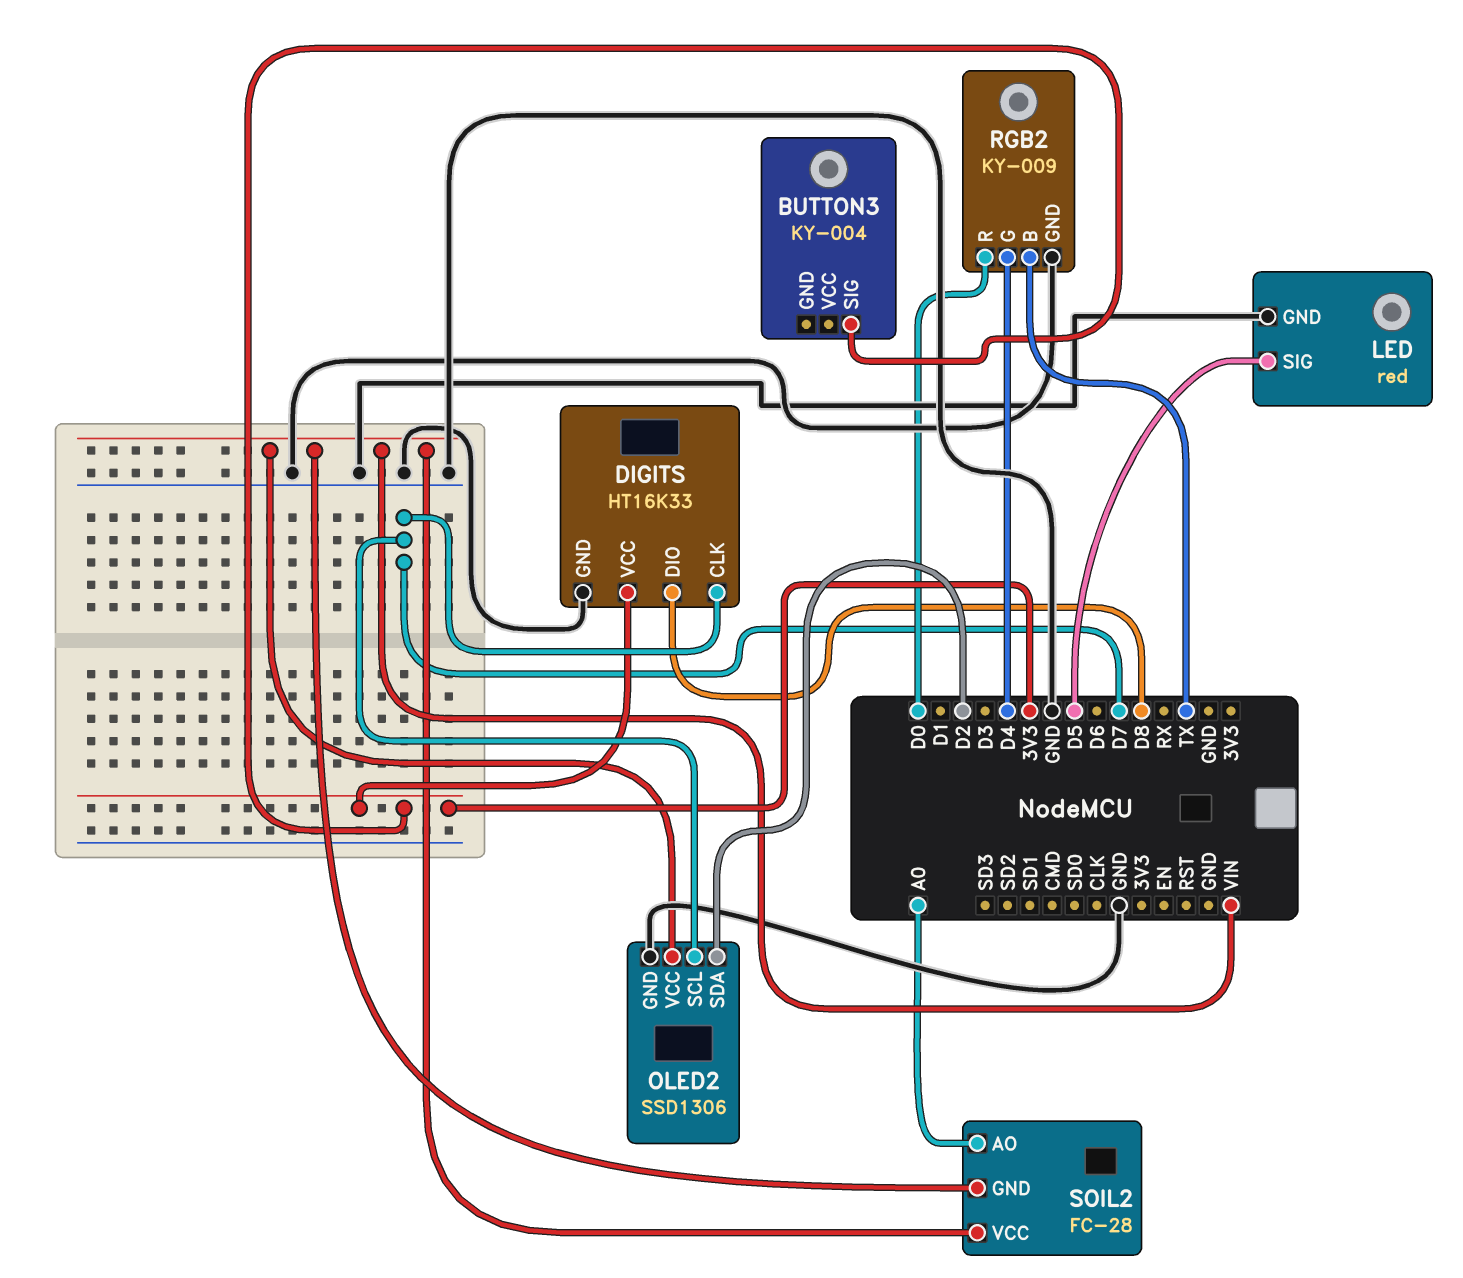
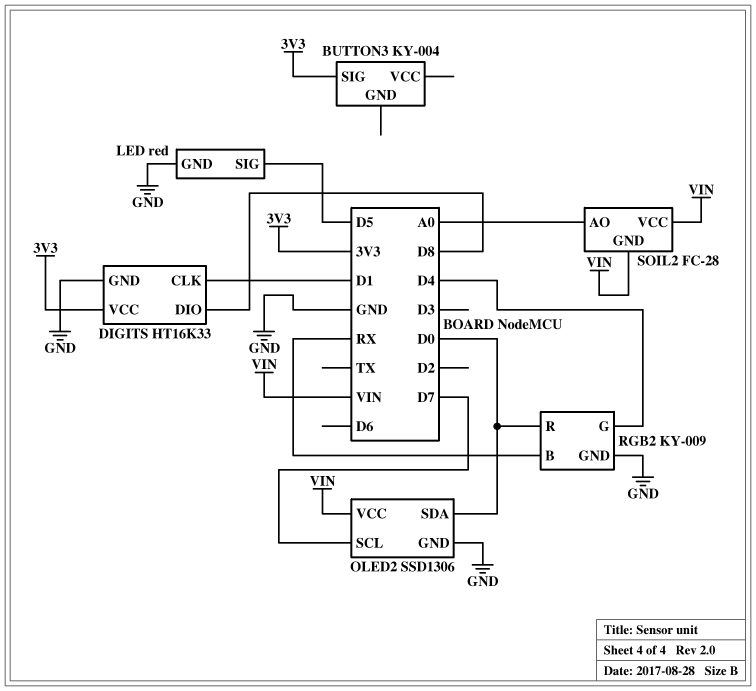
DIGITS pin CLK: D7 -> D1
OLED2 pin SDA: D2 -> D0
RGB2 pin B: TX -> RX

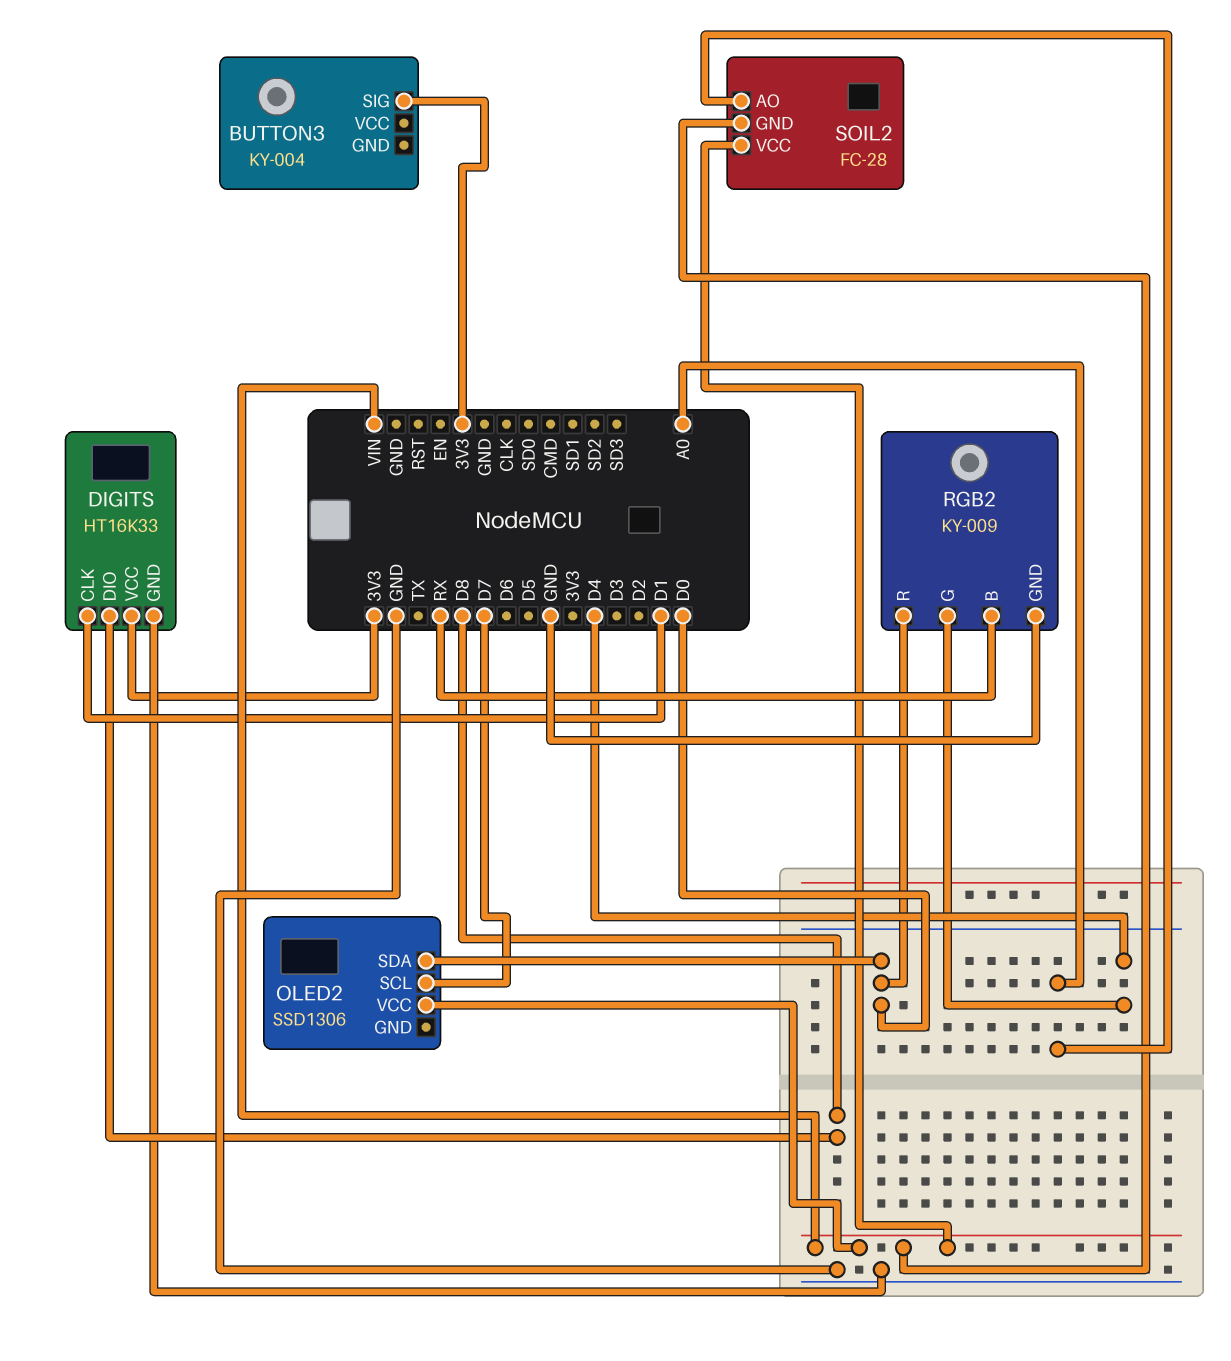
LED: red -> none
LED pin GND: GND -> none
LED pin SIG: D5 -> none
OLED2 pin GND: GND -> none

